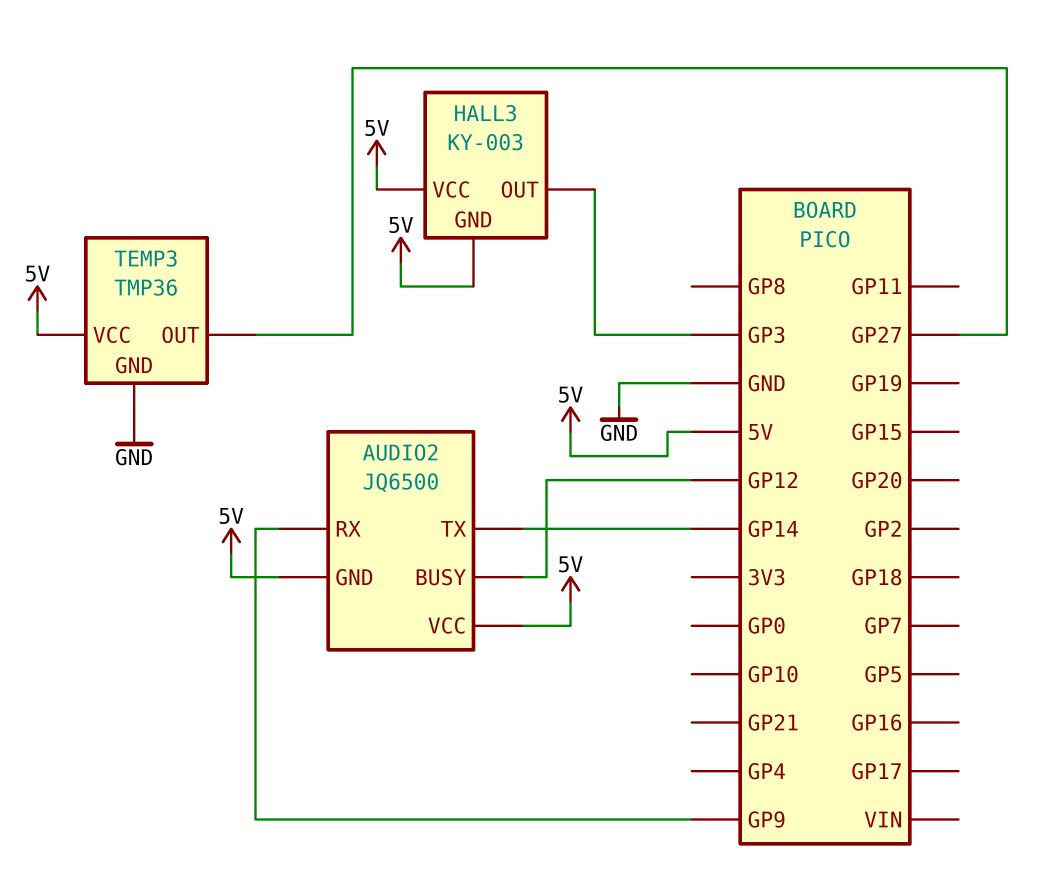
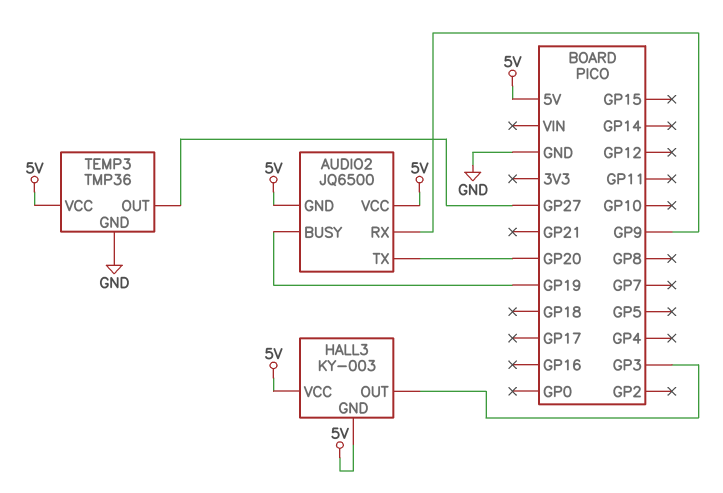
AUDIO2 pin BUSY: GP12 -> GP19
AUDIO2 pin TX: GP14 -> GP20

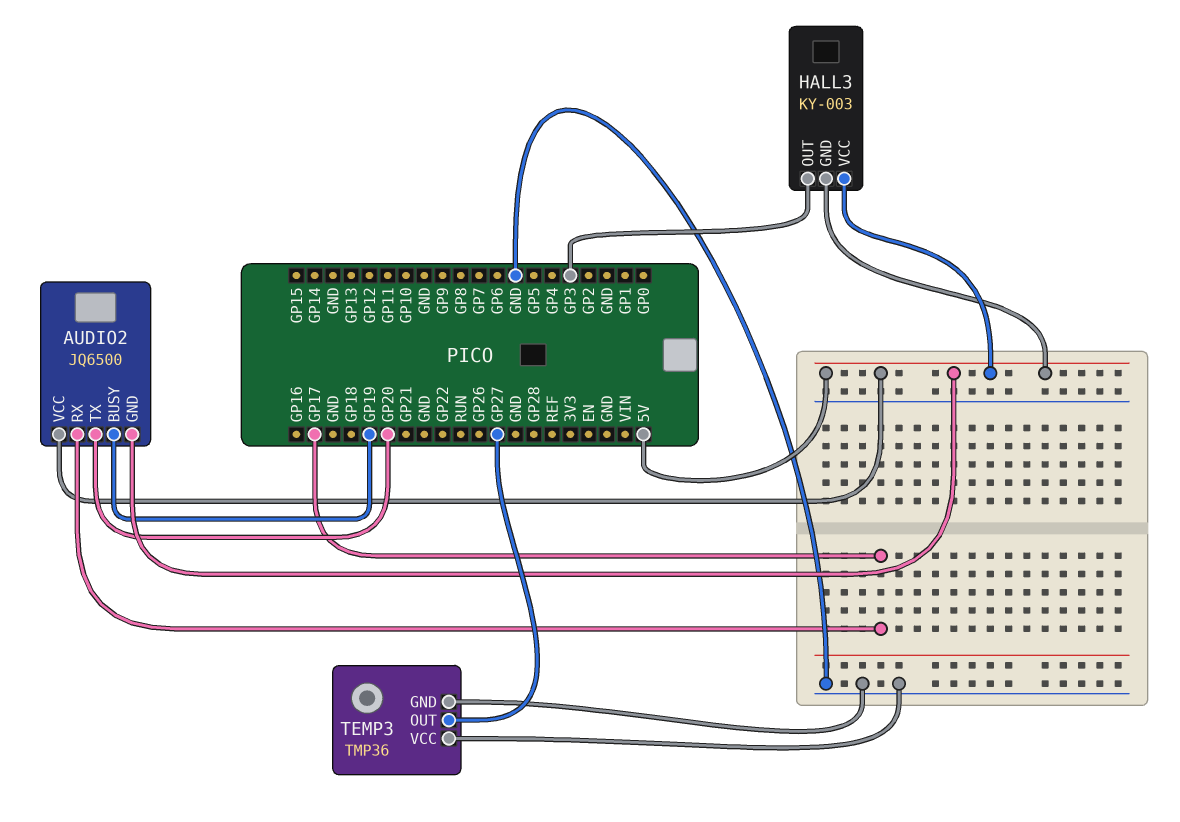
AUDIO2 pin RX: GP9 -> GP17
TEMP3 pin VCC: 5V -> GND

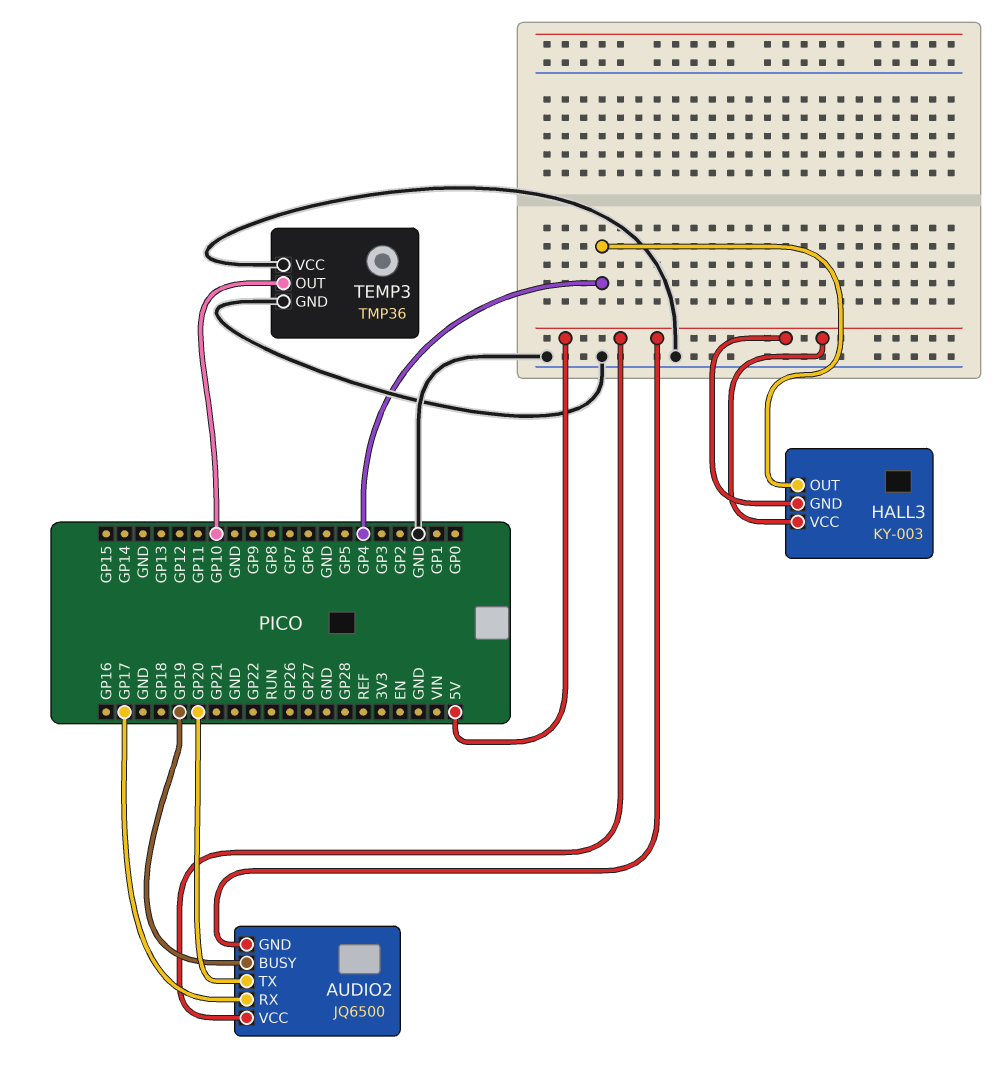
HALL3 pin OUT: GP3 -> GP4
TEMP3 pin OUT: GP27 -> GP10

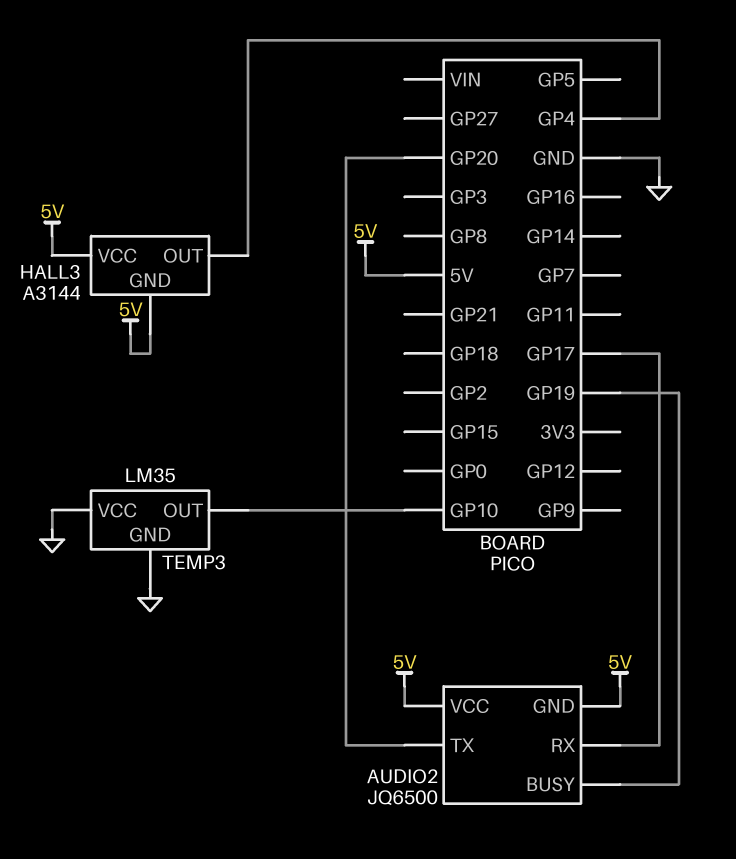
HALL3: KY-003 -> A3144
TEMP3: TMP36 -> LM35

